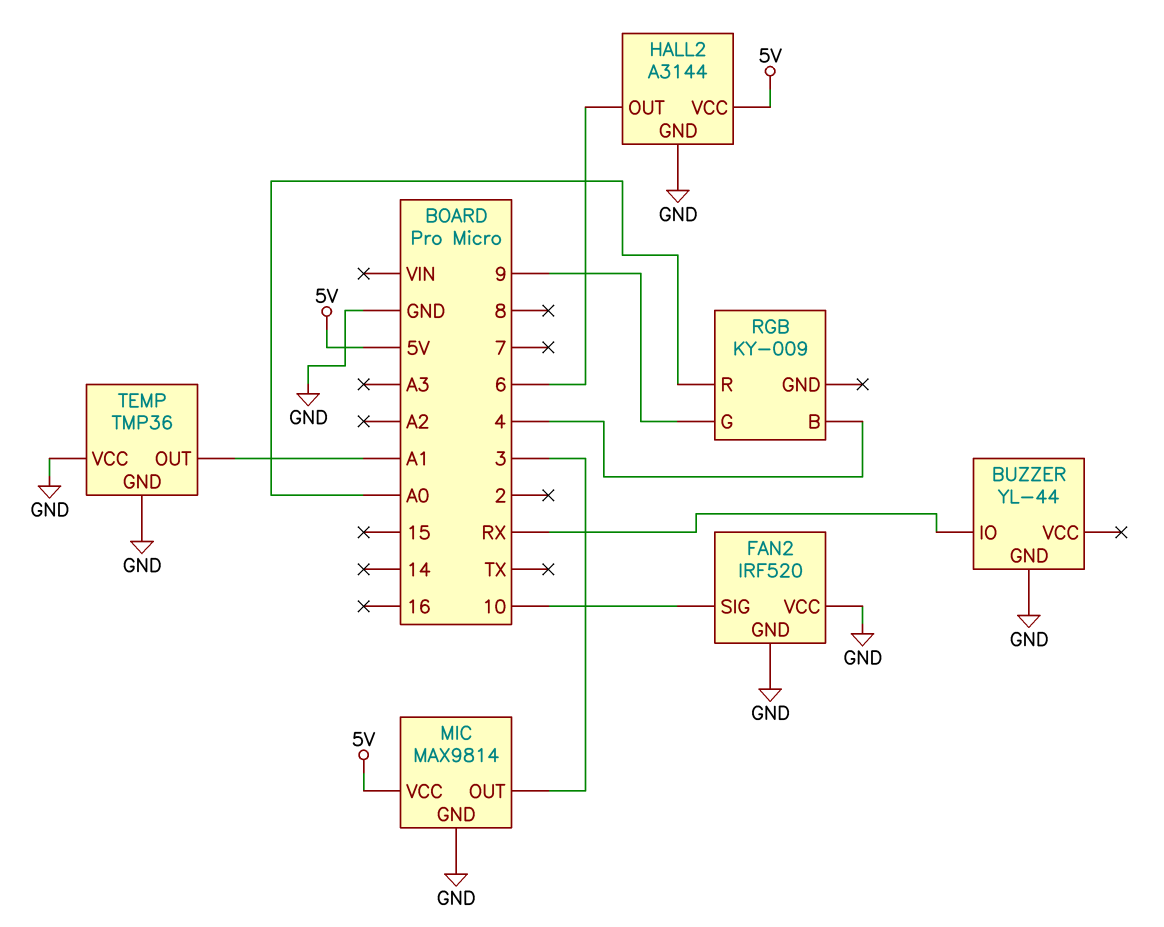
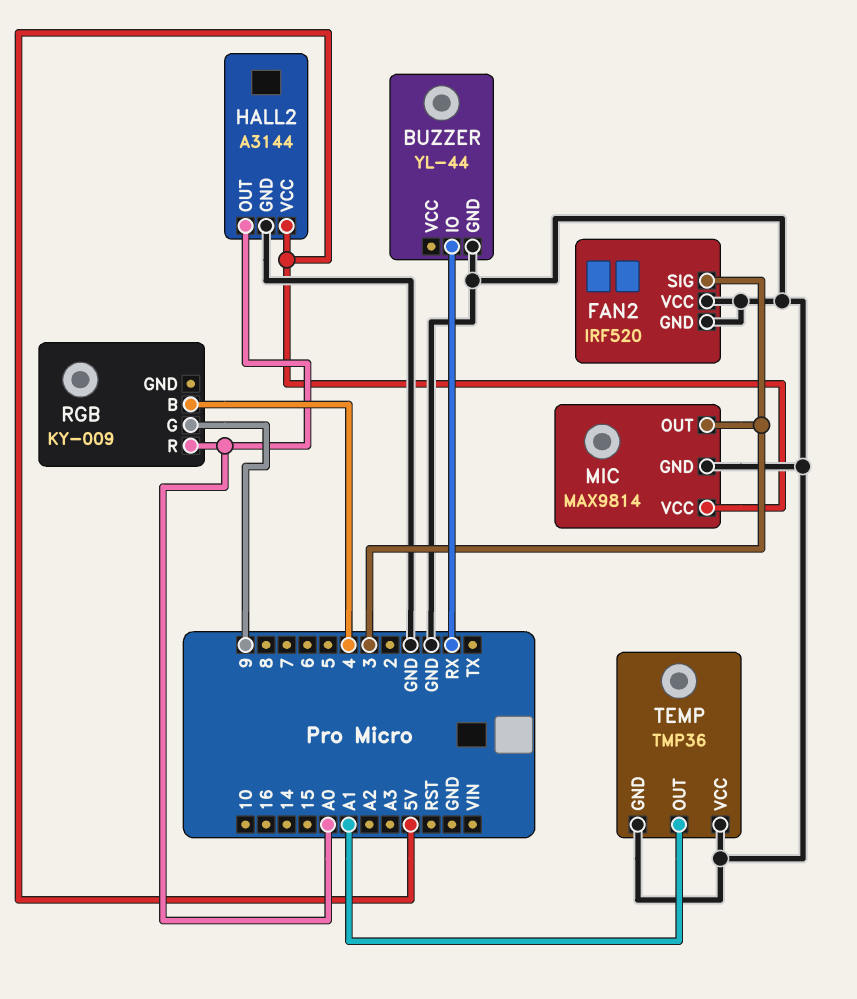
FAN2 pin SIG: 10 -> 3
HALL2 pin OUT: 6 -> A0

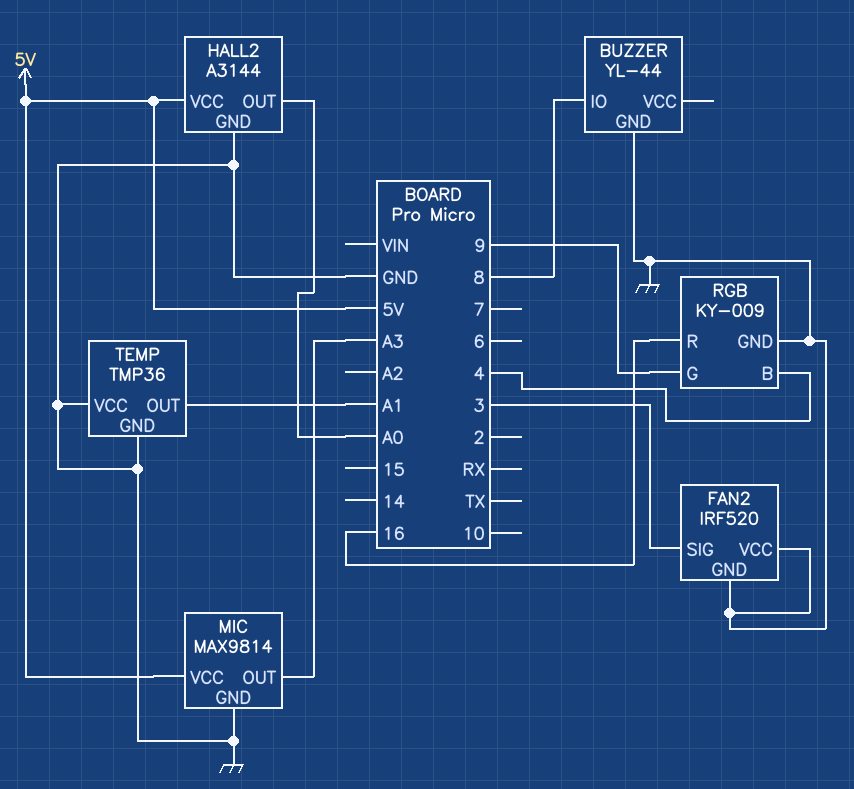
BUZZER pin IO: RX -> 8
MIC pin OUT: 3 -> A3
RGB pin GND: none -> GND
RGB pin R: A0 -> 16

